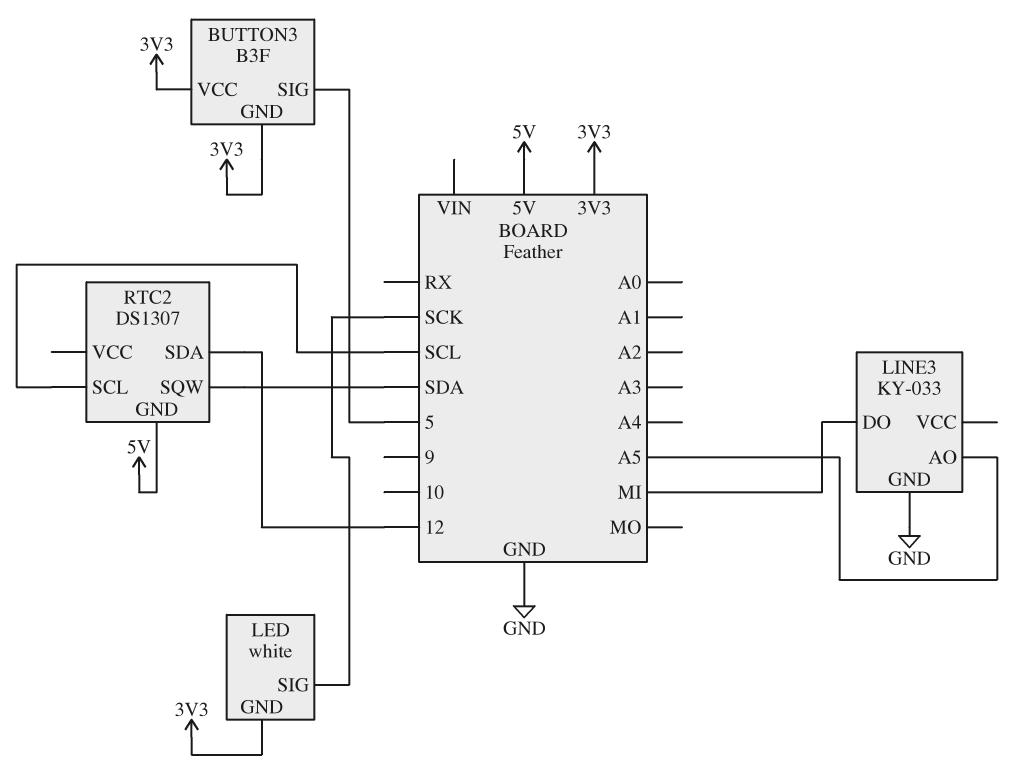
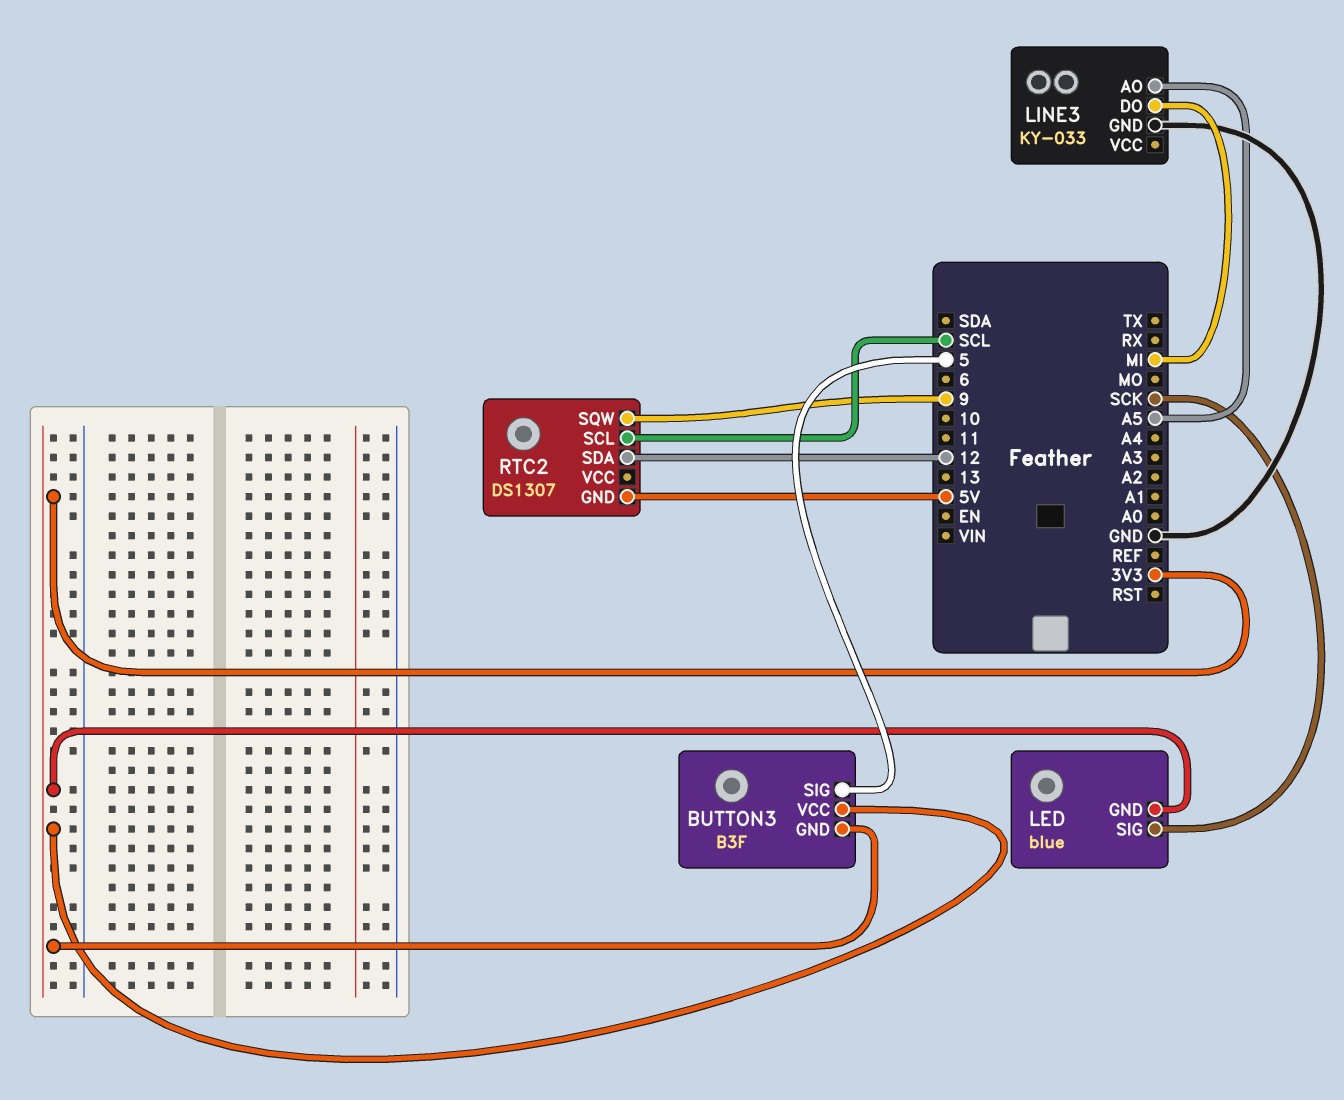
LED: white -> blue
RTC2 pin SQW: SDA -> 9

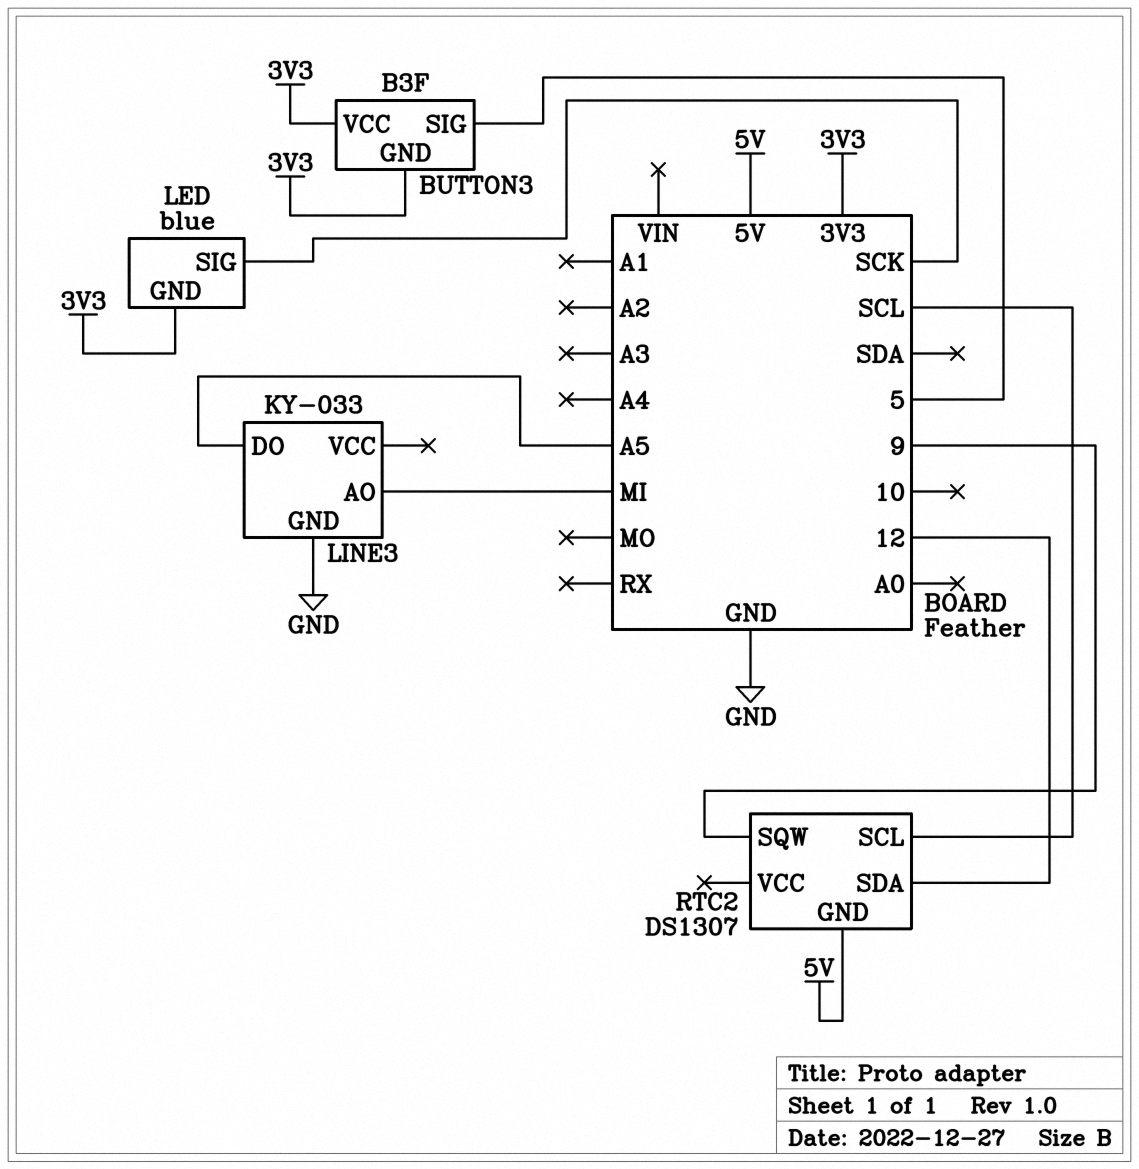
LINE3 pin AO: A5 -> MI
LINE3 pin DO: MI -> A5

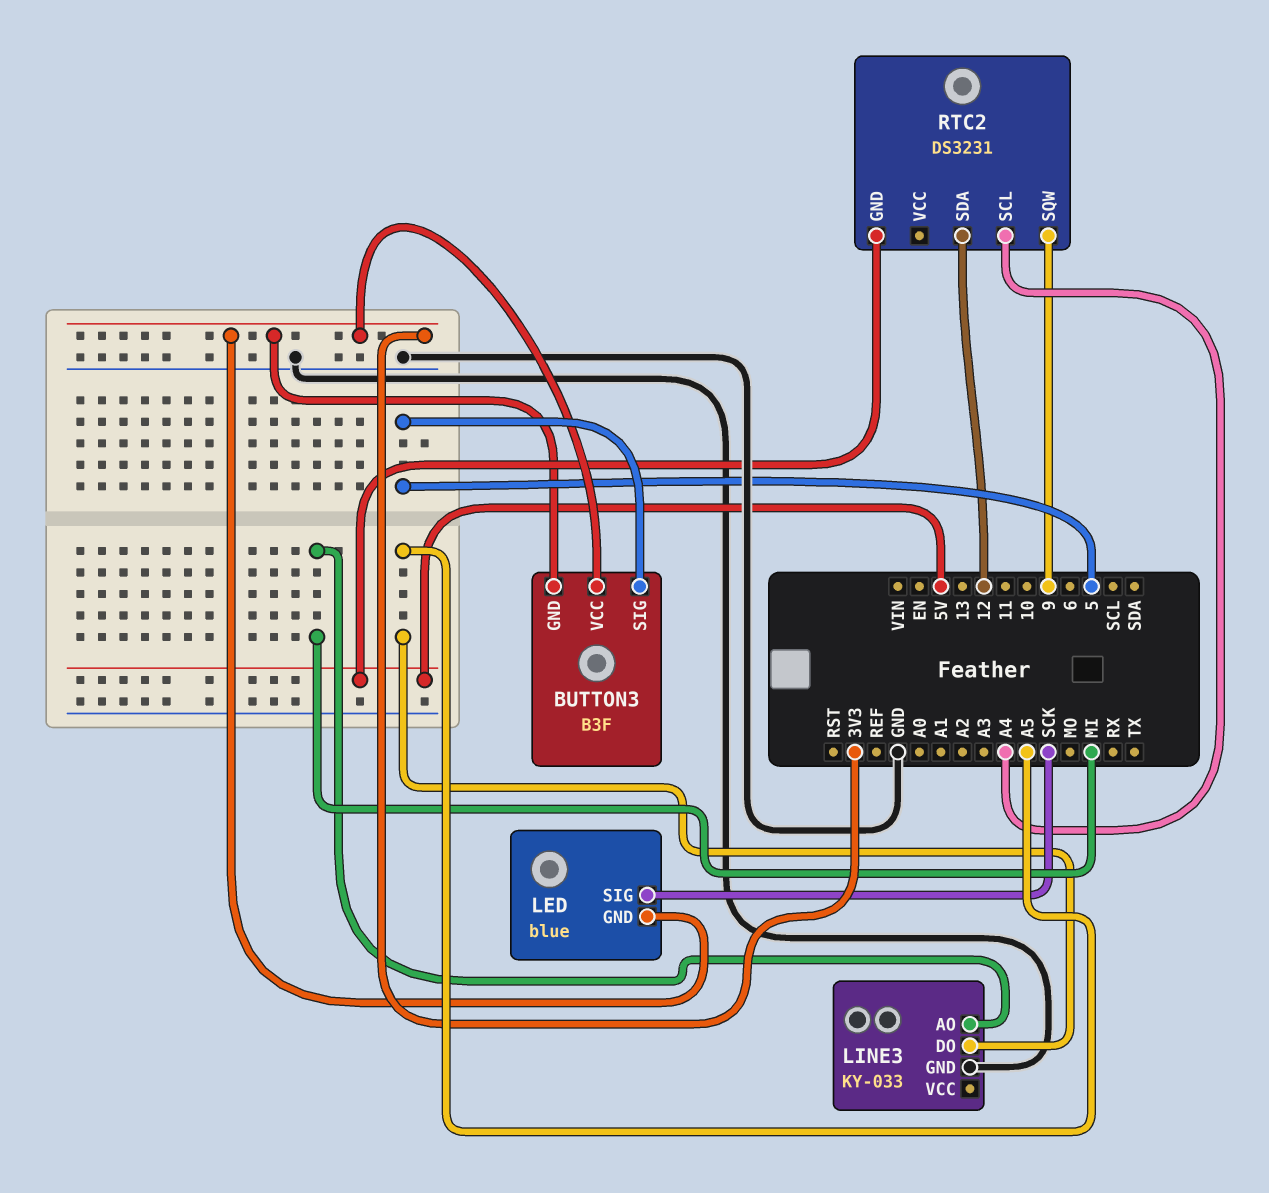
RTC2: DS1307 -> DS3231
RTC2 pin SCL: SCL -> A4

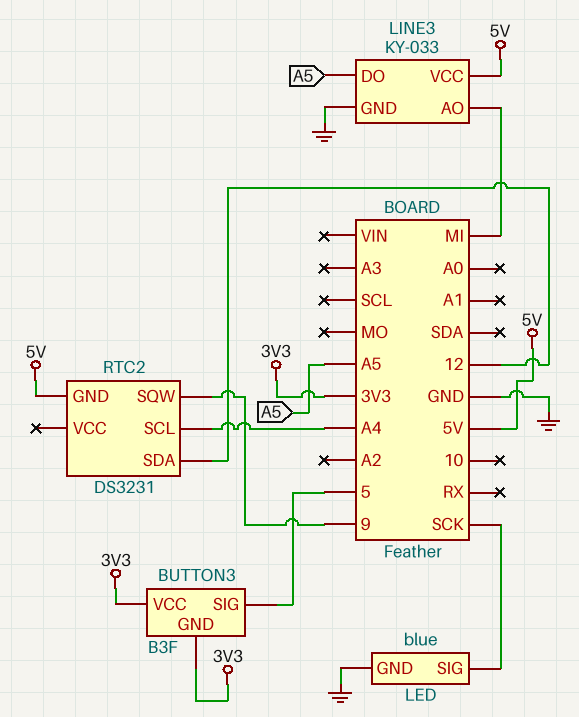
LED pin GND: 3V3 -> GND
LINE3 pin VCC: none -> 5V

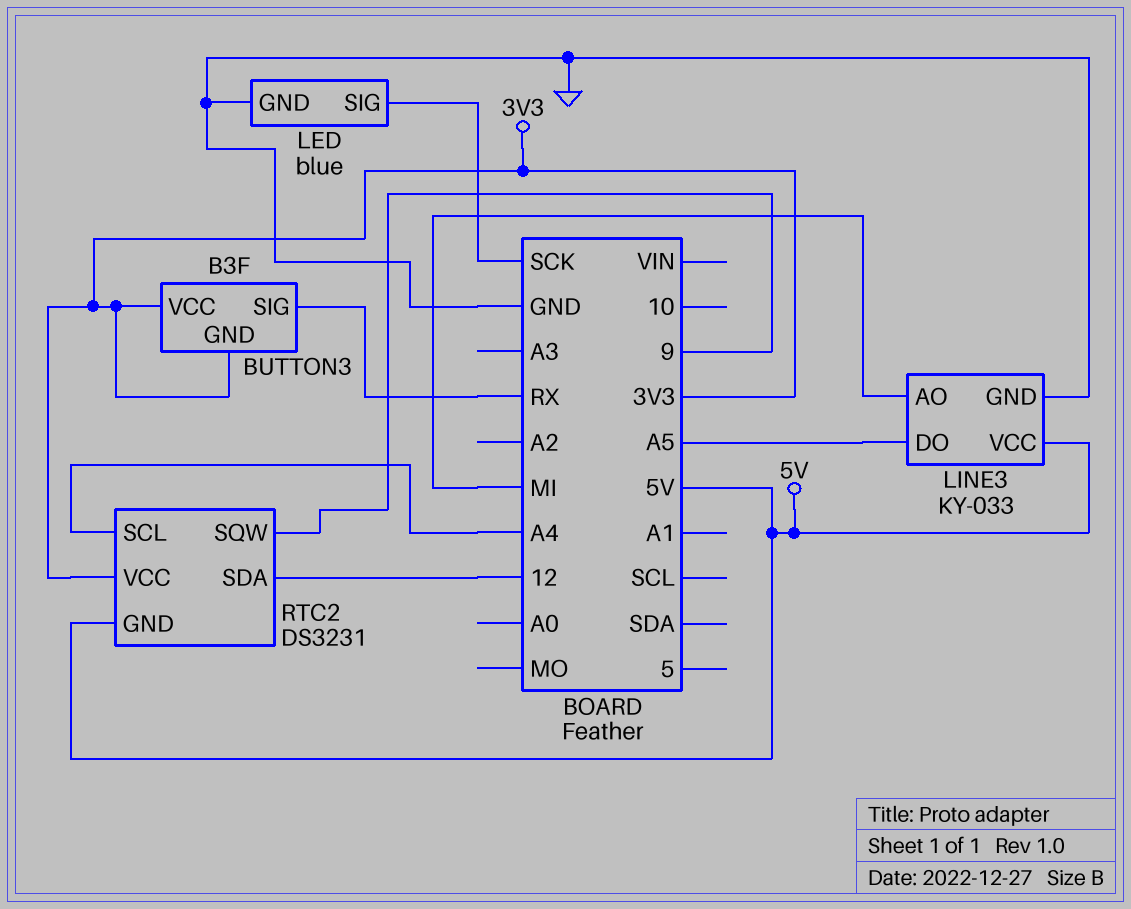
BUTTON3 pin SIG: 5 -> RX
RTC2 pin VCC: none -> 3V3

